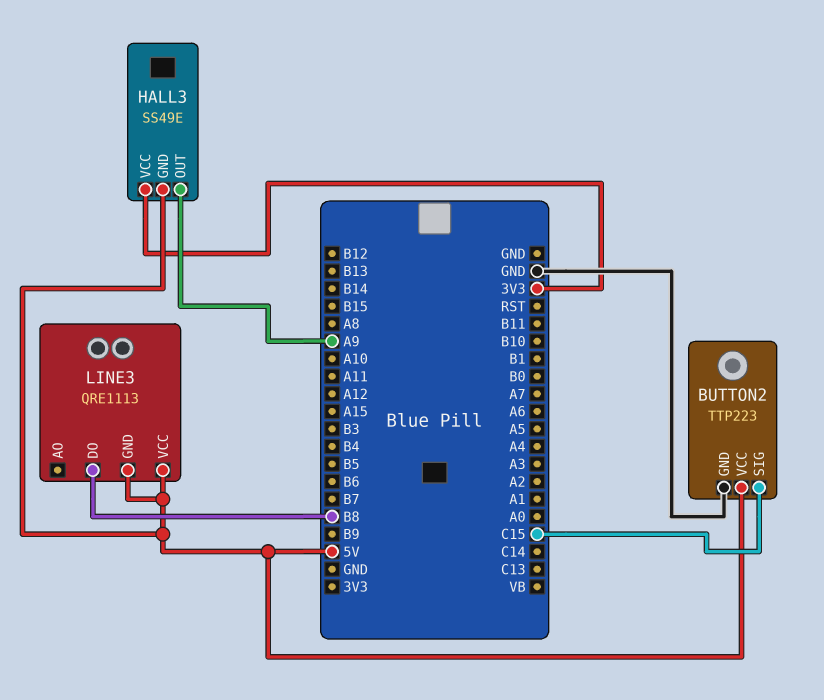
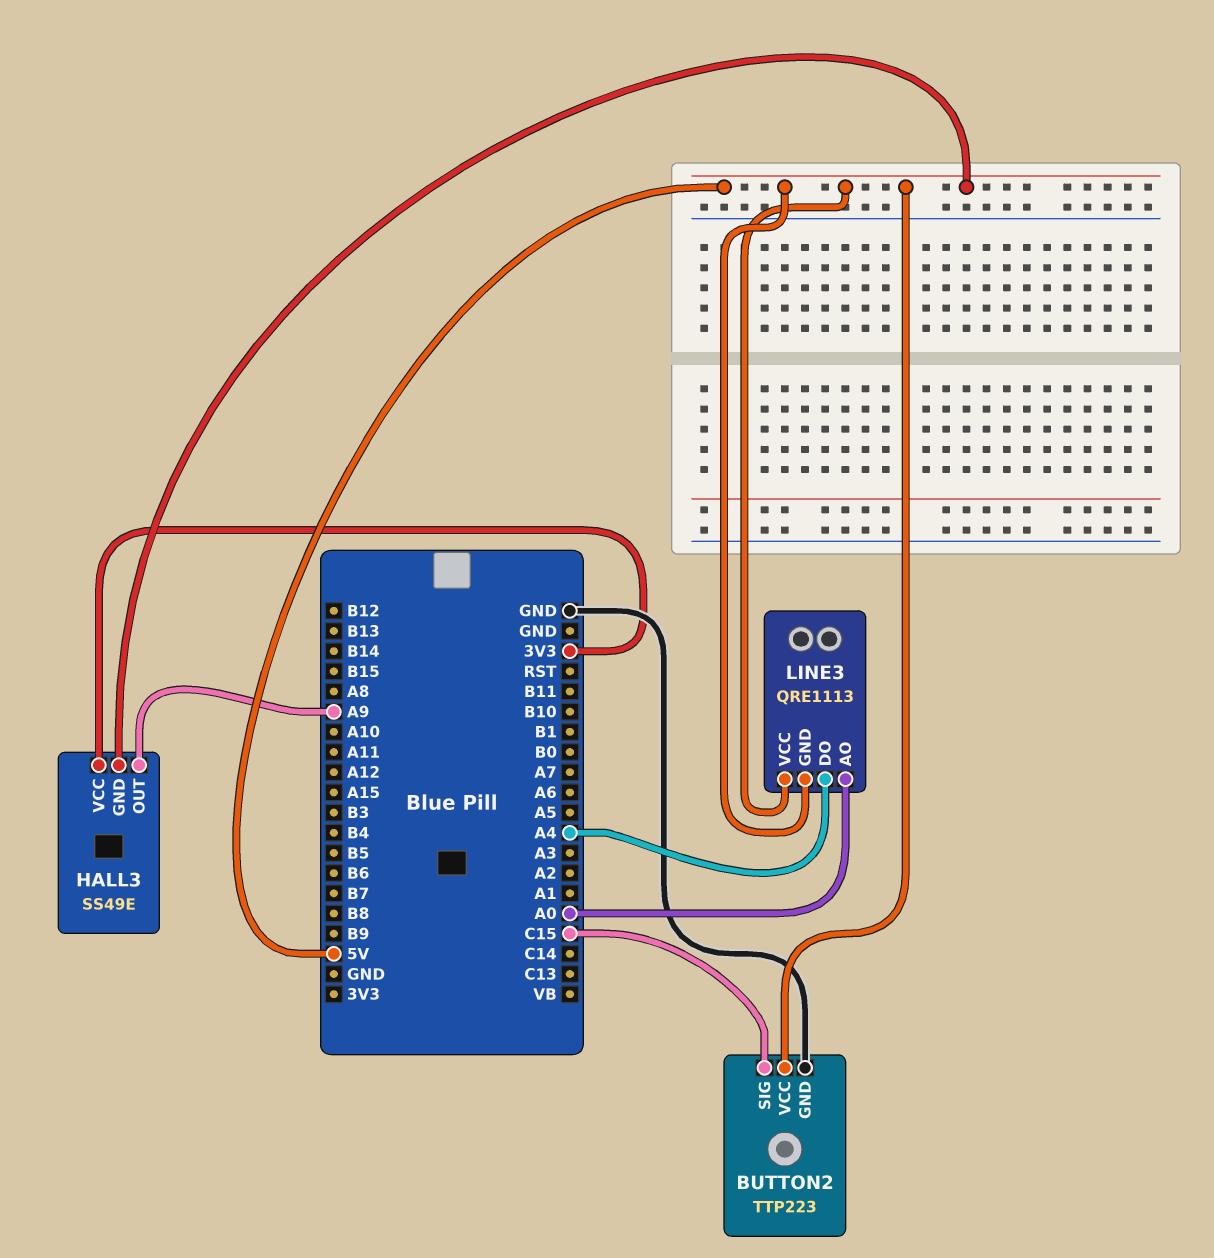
LINE3 pin AO: none -> A0
LINE3 pin DO: B8 -> A4

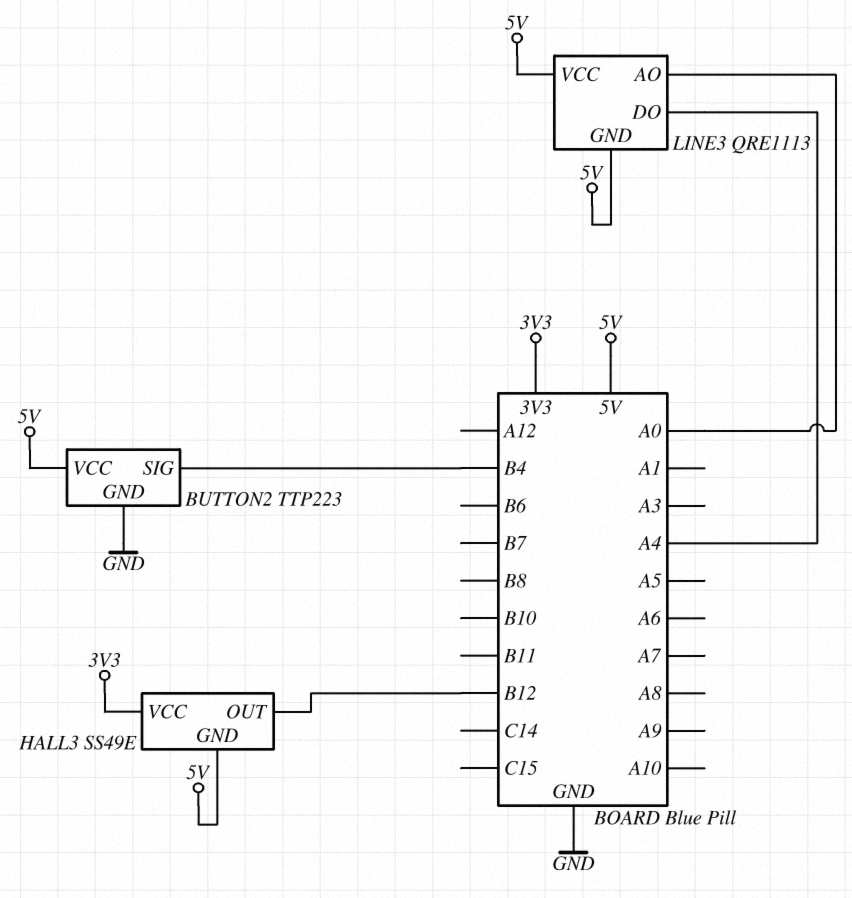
BUTTON2 pin SIG: C15 -> B4
HALL3 pin OUT: A9 -> B12

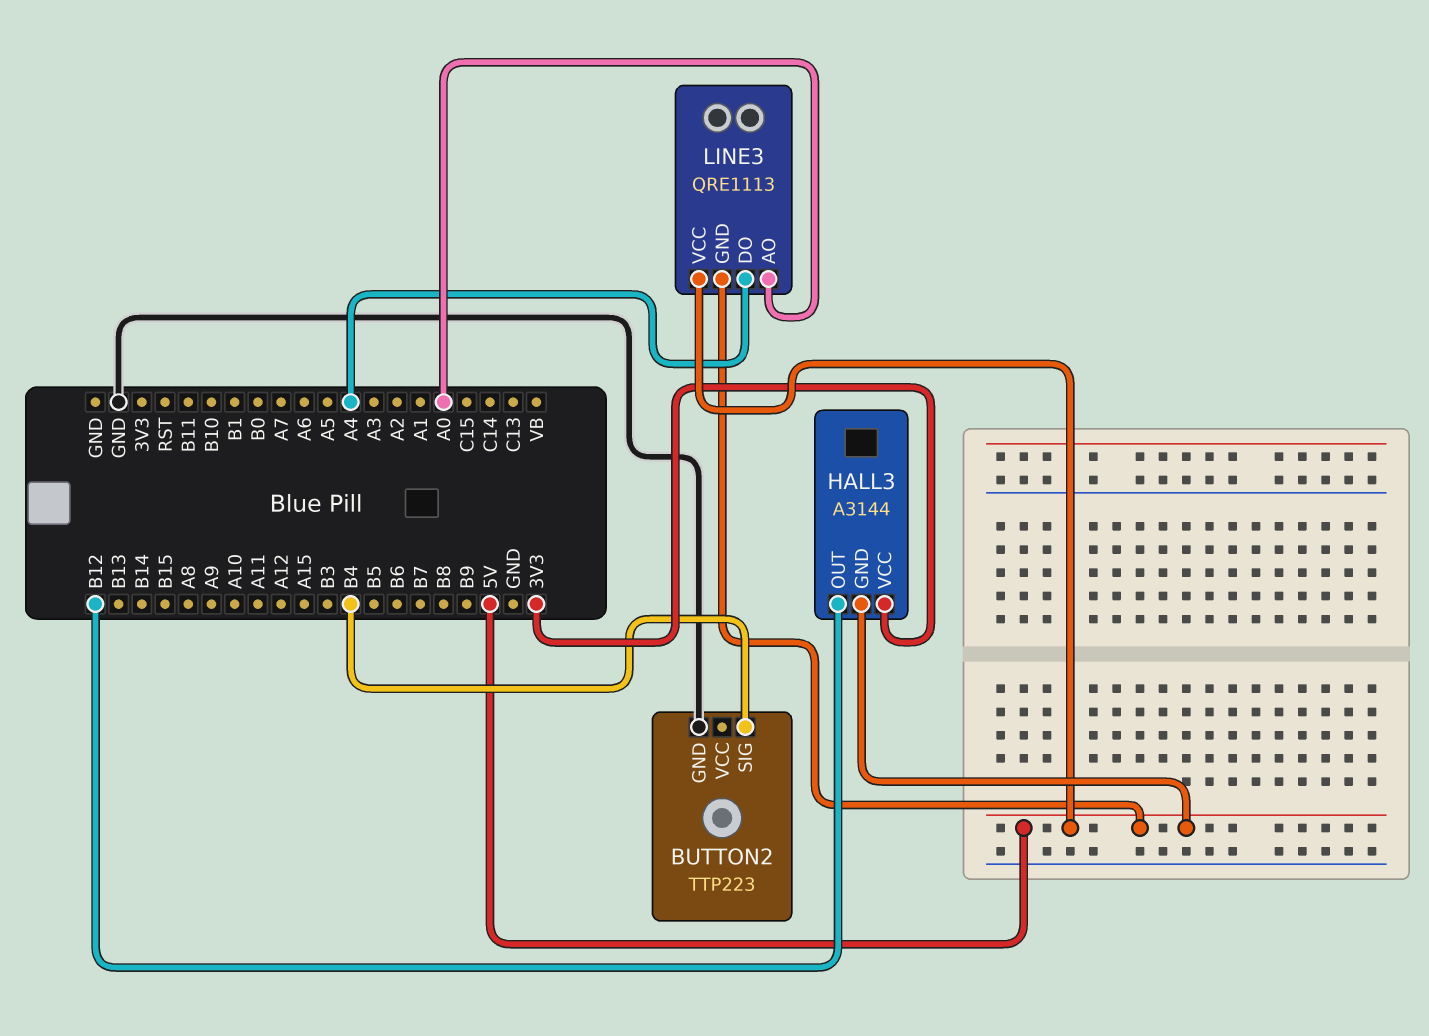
BUTTON2 pin VCC: 5V -> none
HALL3: SS49E -> A3144

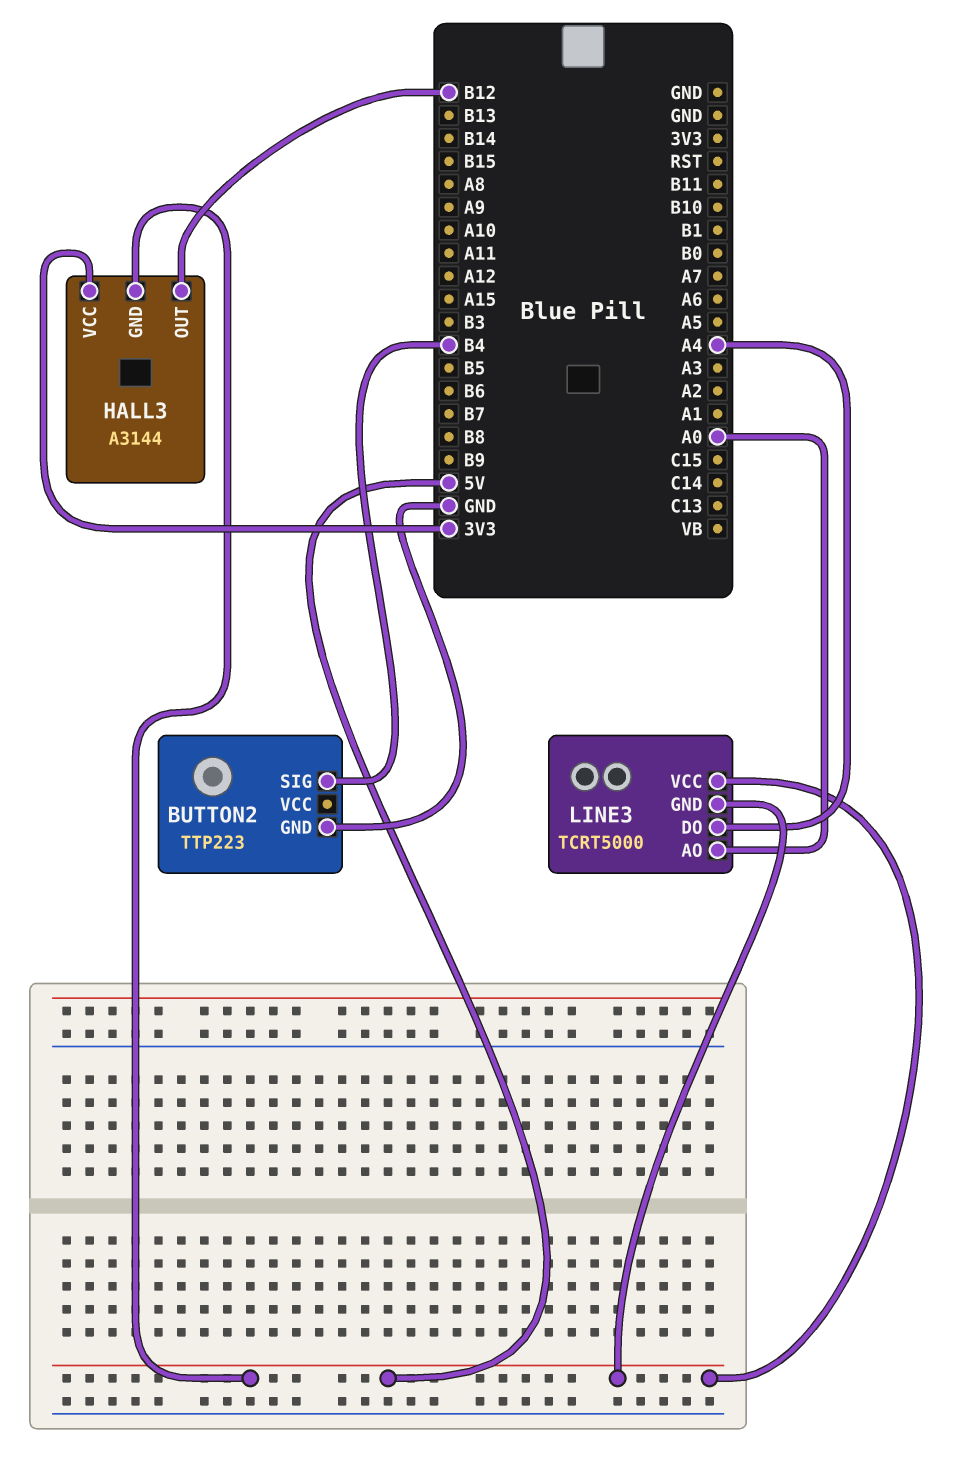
LINE3: QRE1113 -> TCRT5000

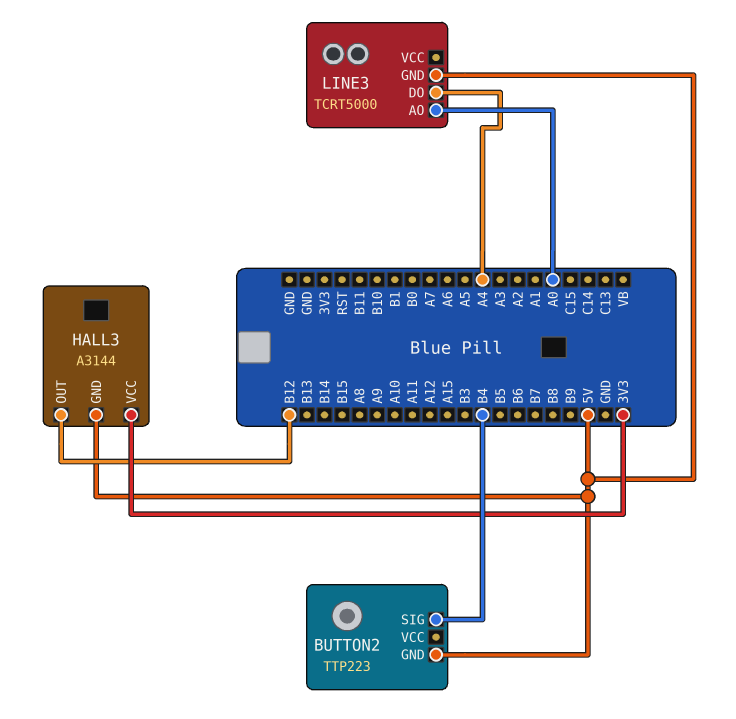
BUTTON2 pin GND: GND -> 5V
LINE3 pin VCC: 5V -> none

